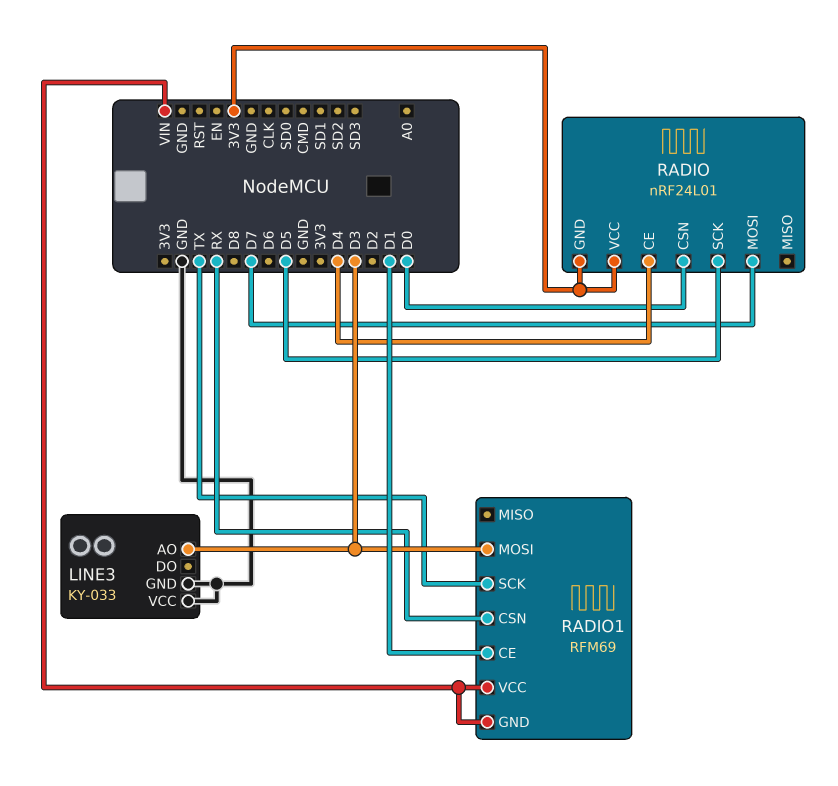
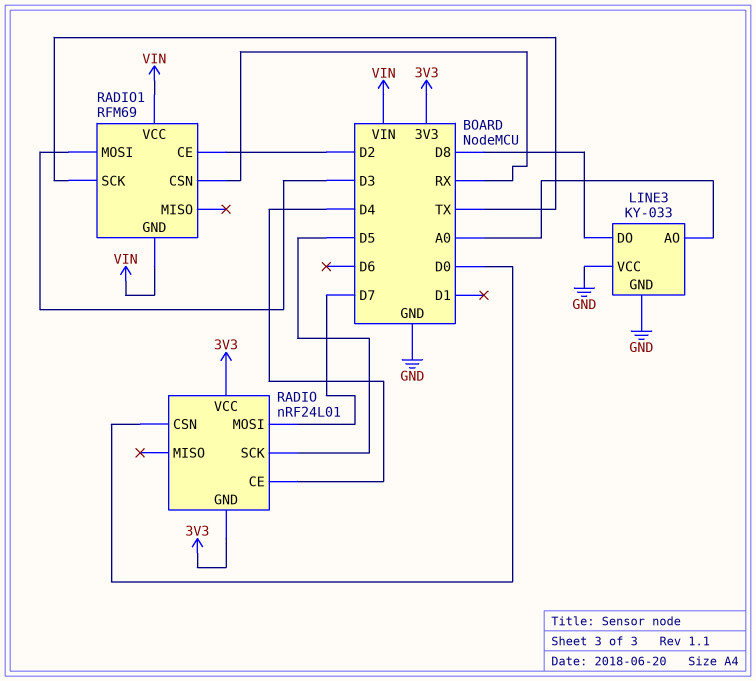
LINE3 pin AO: D3 -> A0
LINE3 pin DO: none -> D8
RADIO1 pin CE: D1 -> D2

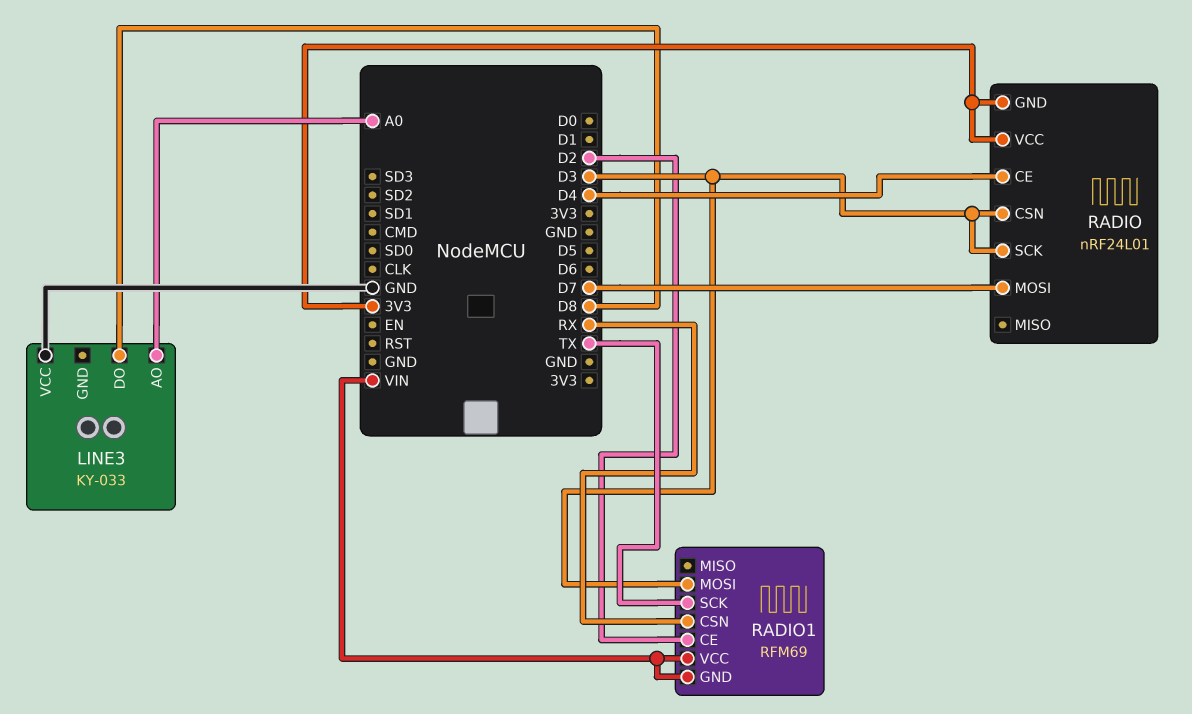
LINE3 pin GND: GND -> none
RADIO pin CSN: D0 -> D3
RADIO pin SCK: D5 -> D3

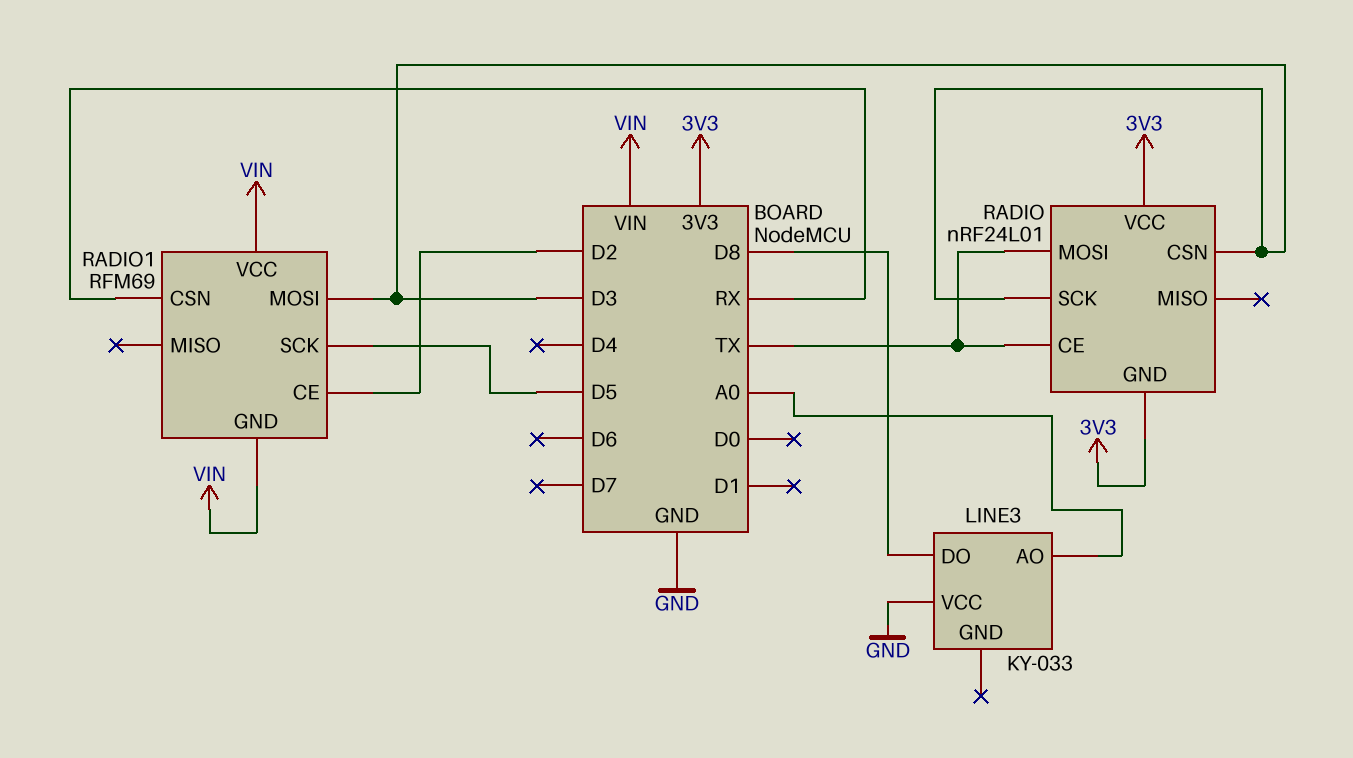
RADIO pin CE: D4 -> TX
RADIO pin MOSI: D7 -> TX
RADIO1 pin SCK: TX -> D5

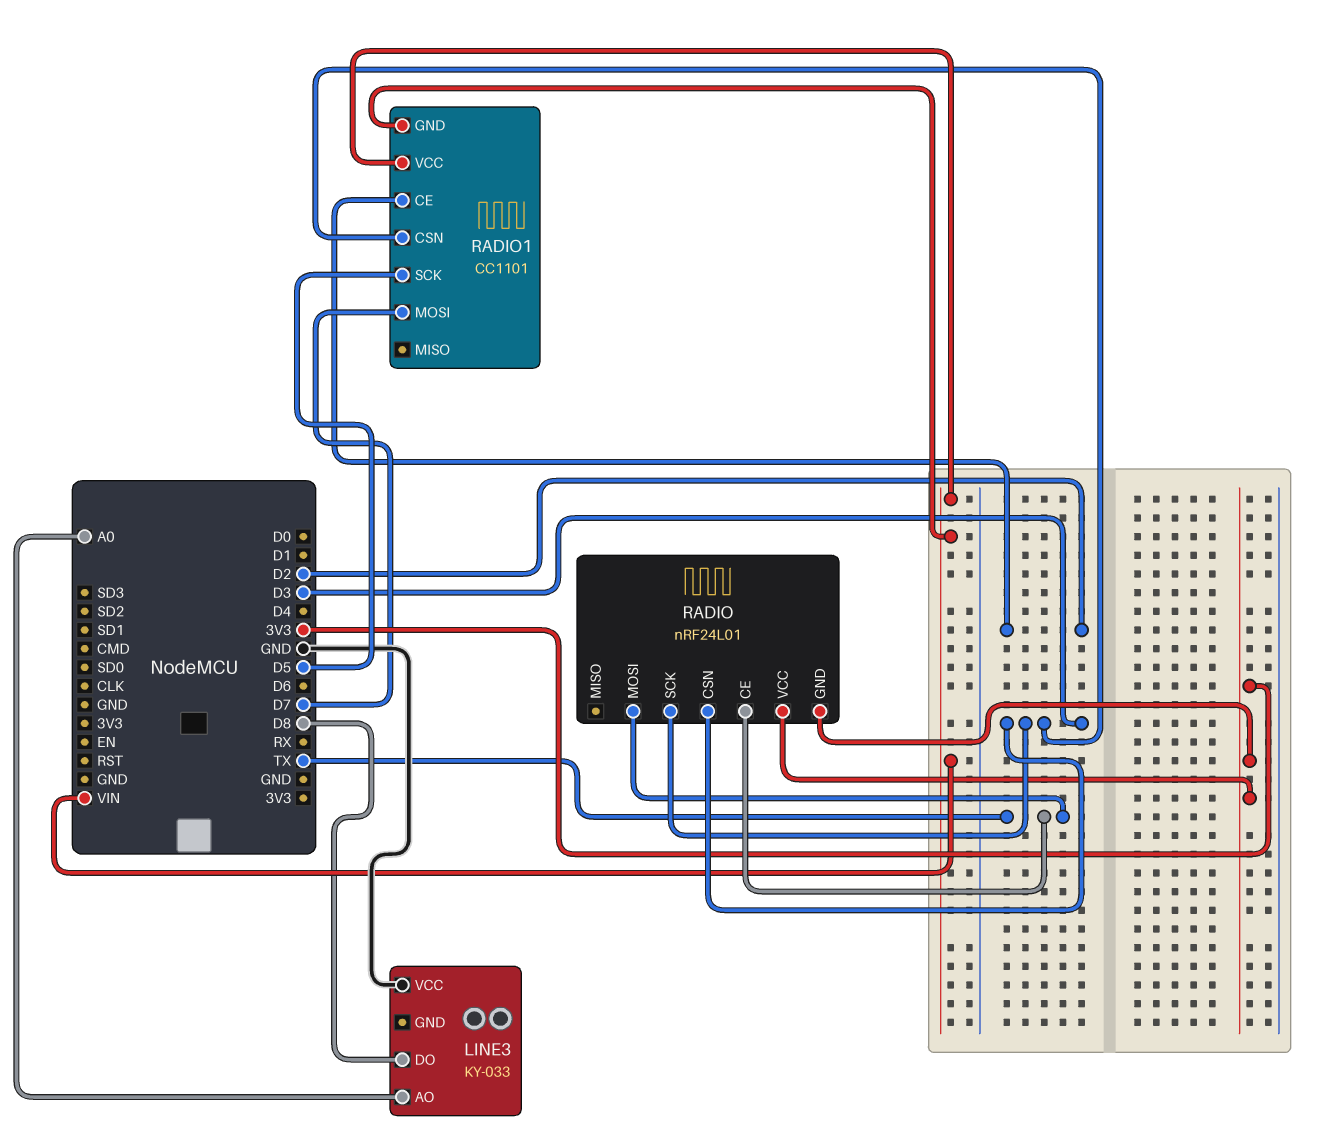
RADIO1: RFM69 -> CC1101
RADIO1 pin CSN: RX -> D3
RADIO1 pin MOSI: D3 -> D7

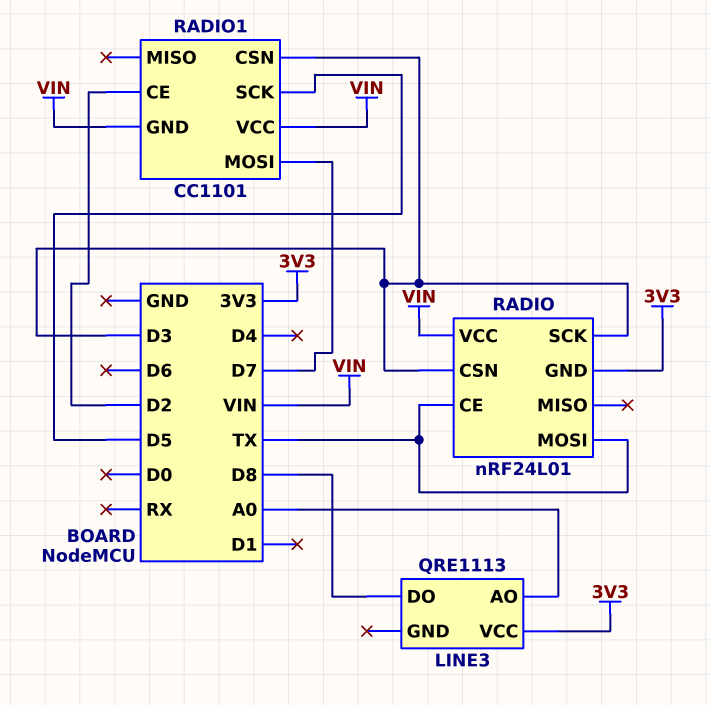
LINE3: KY-033 -> QRE1113
LINE3 pin VCC: GND -> 3V3
RADIO pin VCC: 3V3 -> VIN

